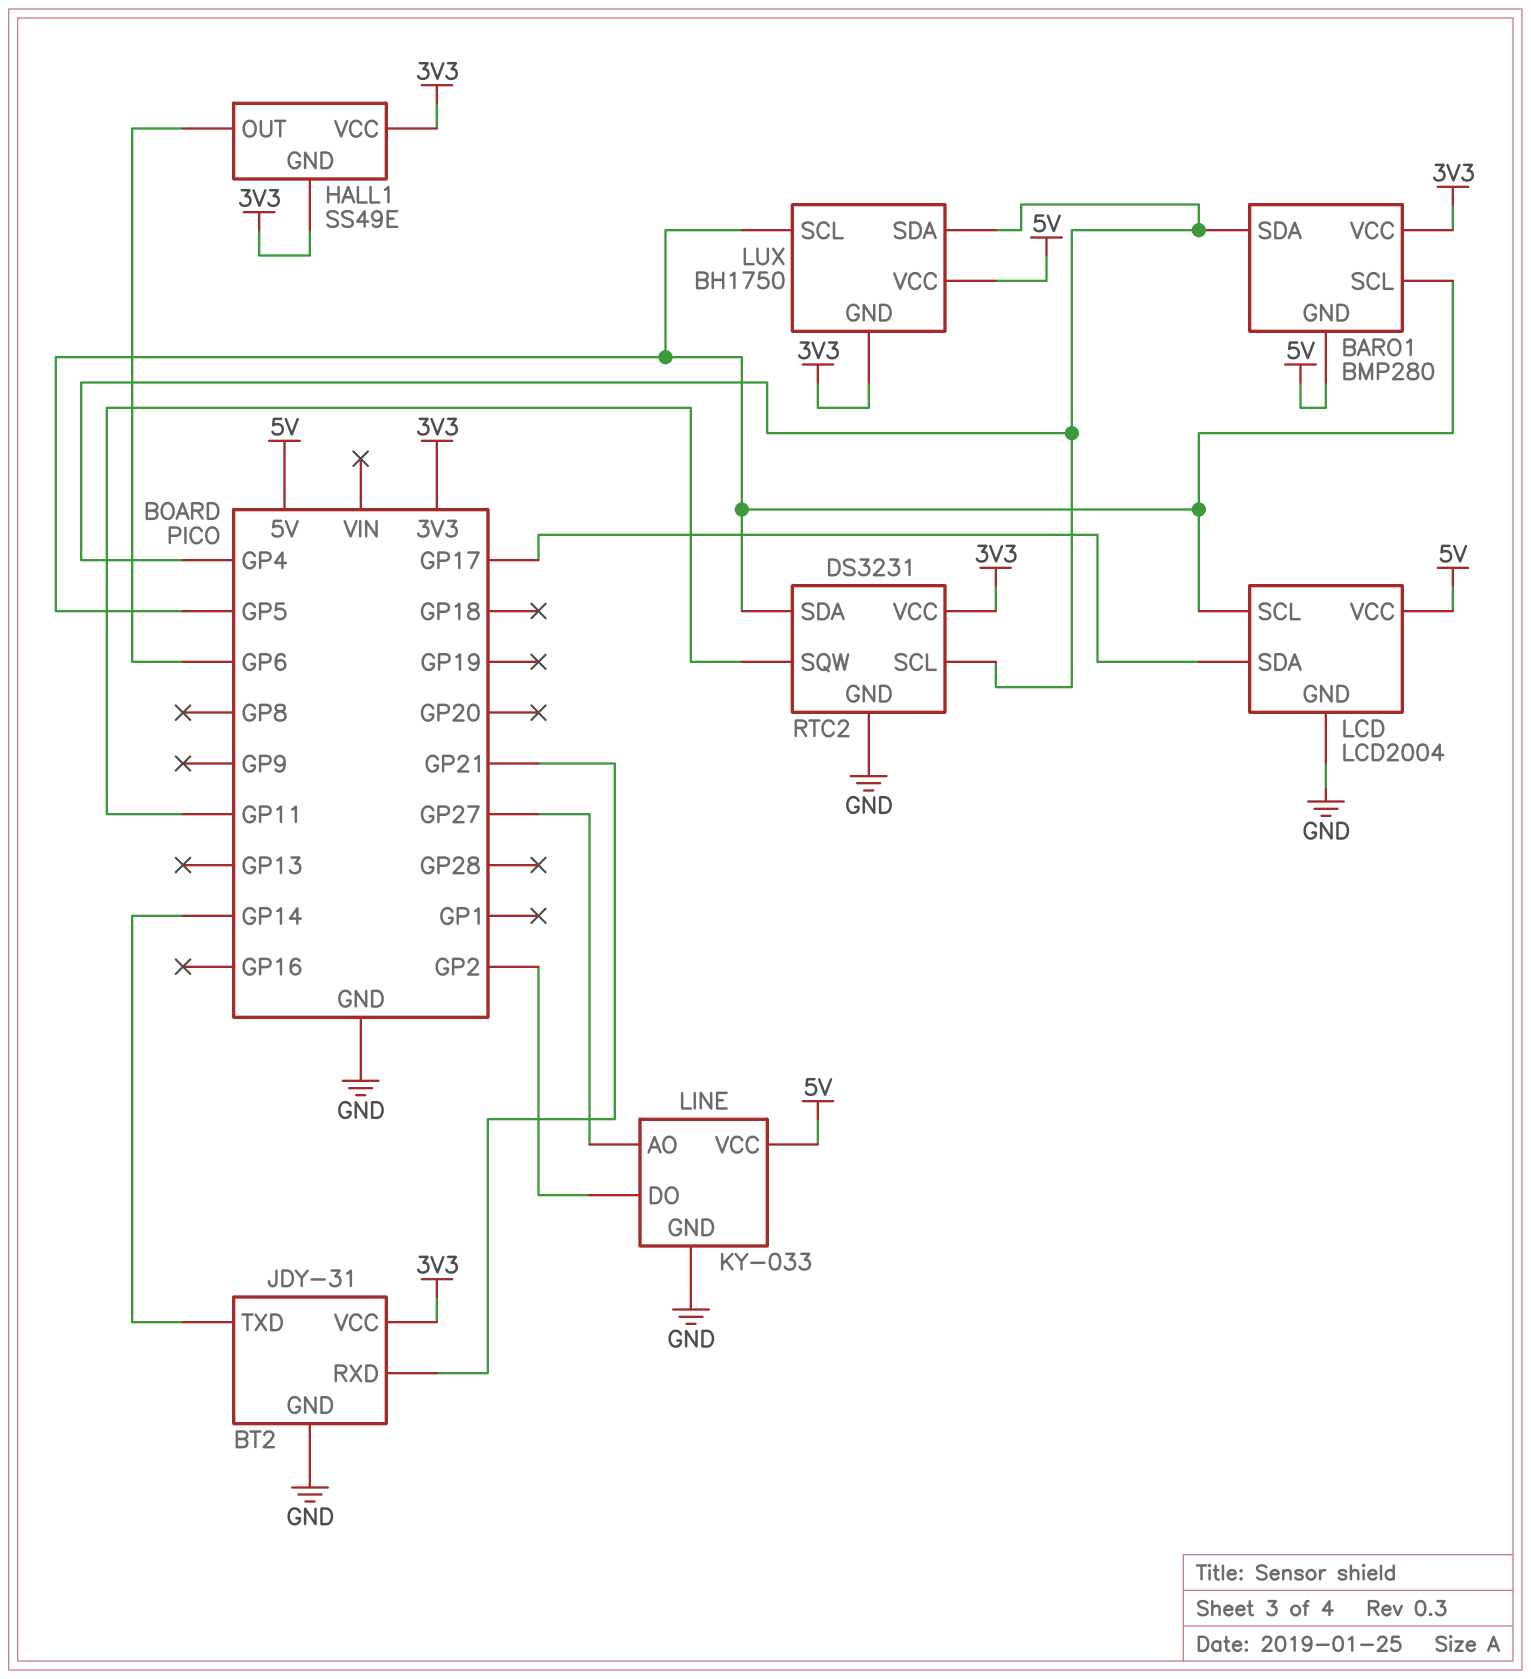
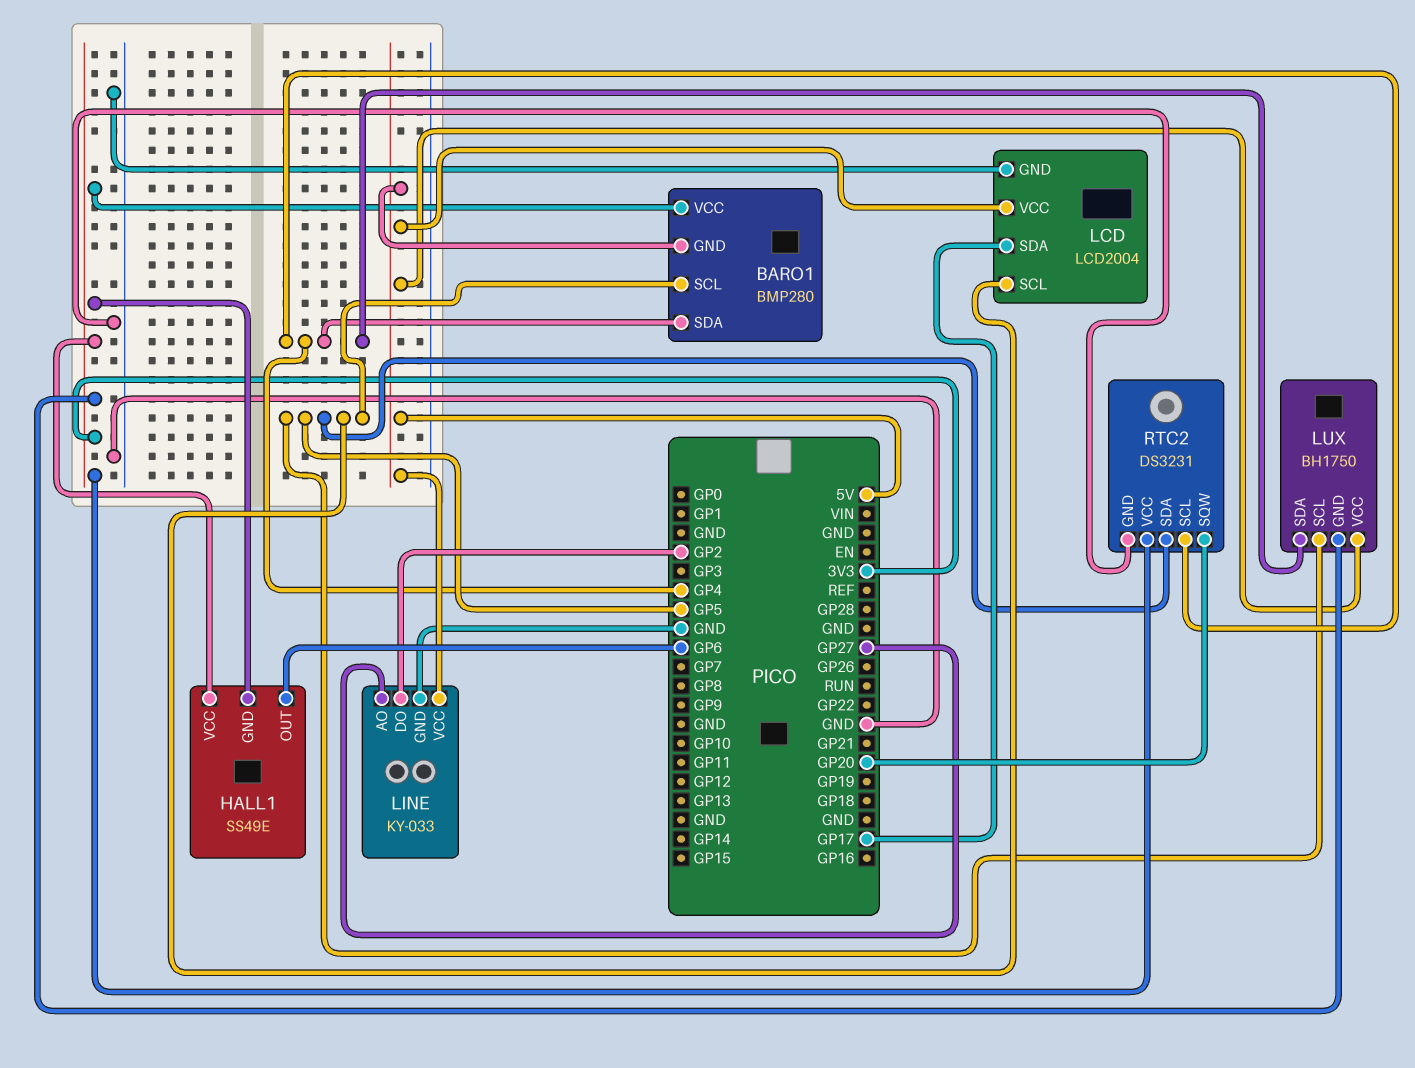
BT2: JDY-31 -> none
BT2 pin GND: GND -> none
BT2 pin RXD: GP21 -> none
BT2 pin TXD: GP14 -> none
BT2 pin VCC: 3V3 -> none
RTC2 pin SQW: GP11 -> GP20

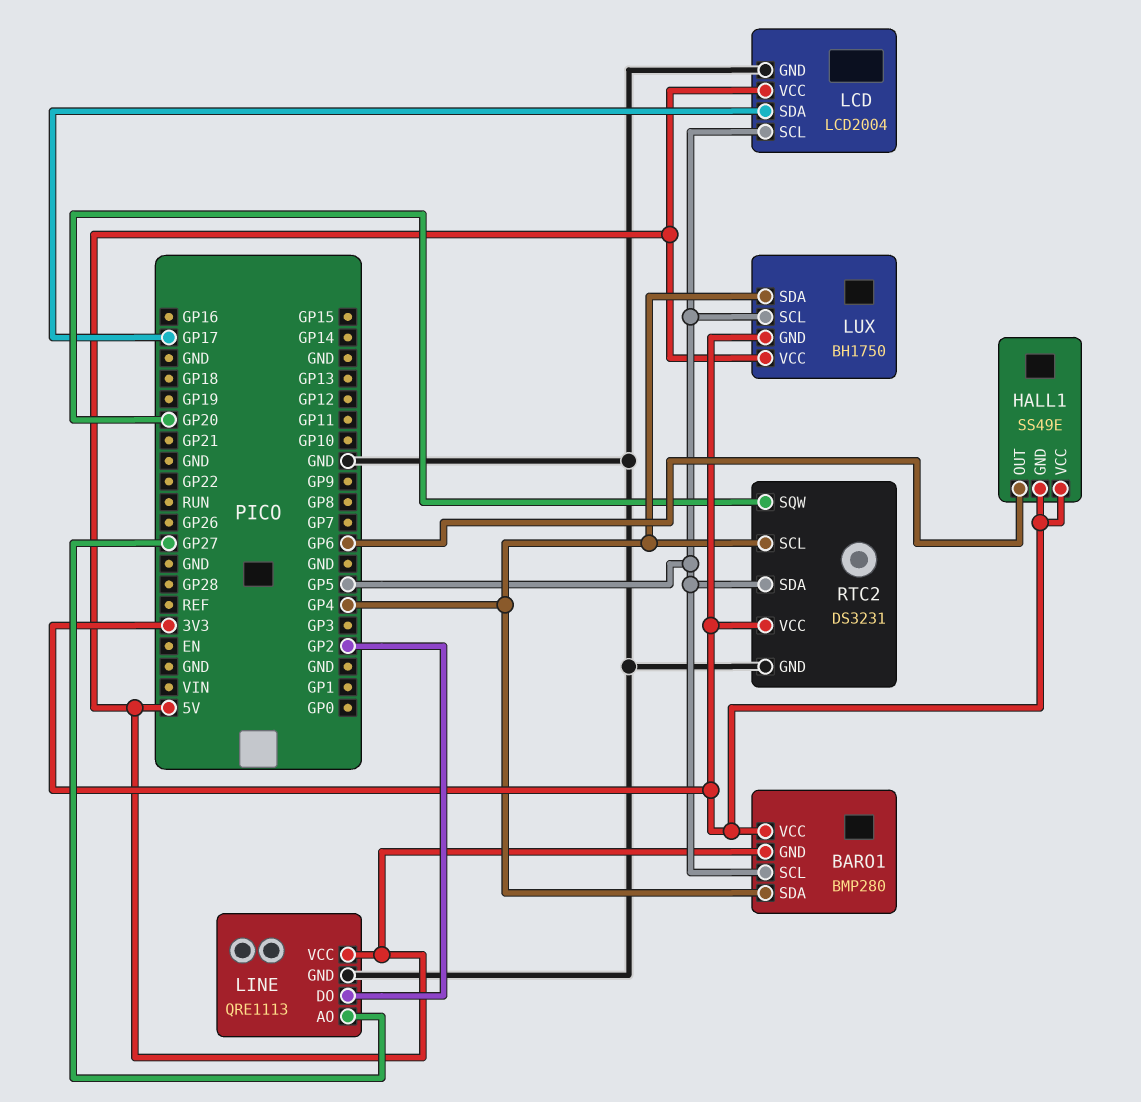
LINE: KY-033 -> QRE1113

